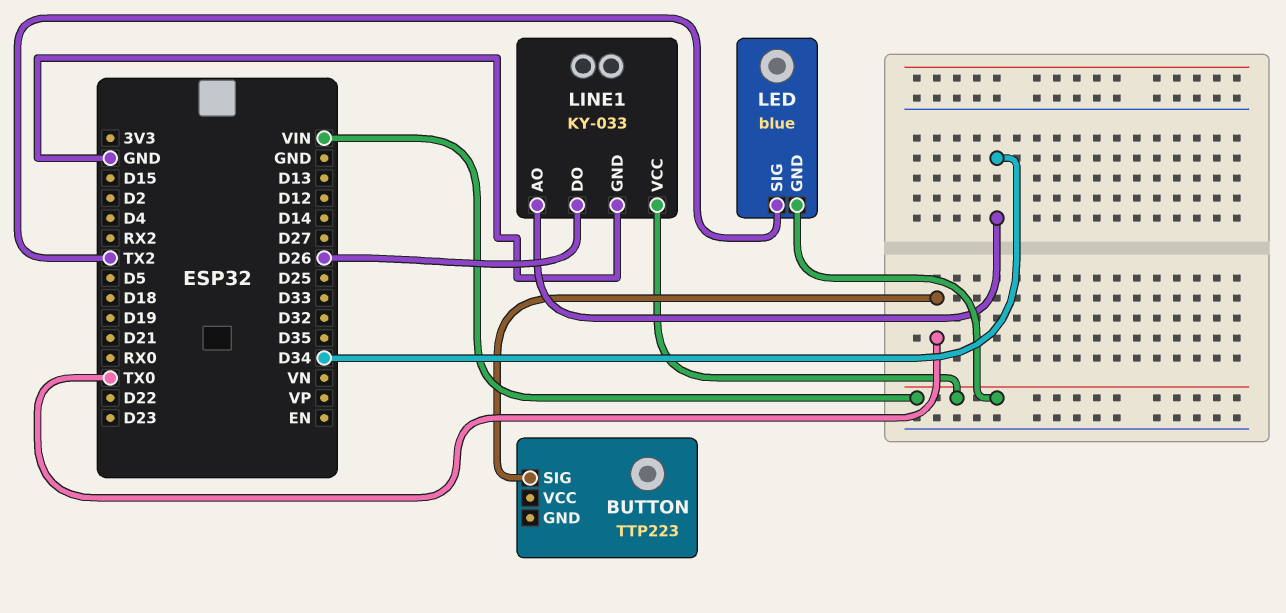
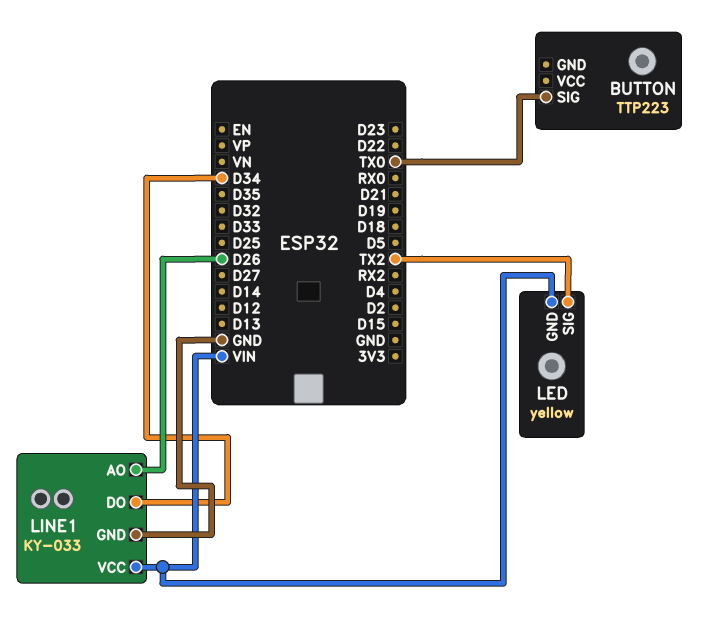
LED: blue -> yellow
LINE1 pin AO: D34 -> D26
LINE1 pin DO: D26 -> D34

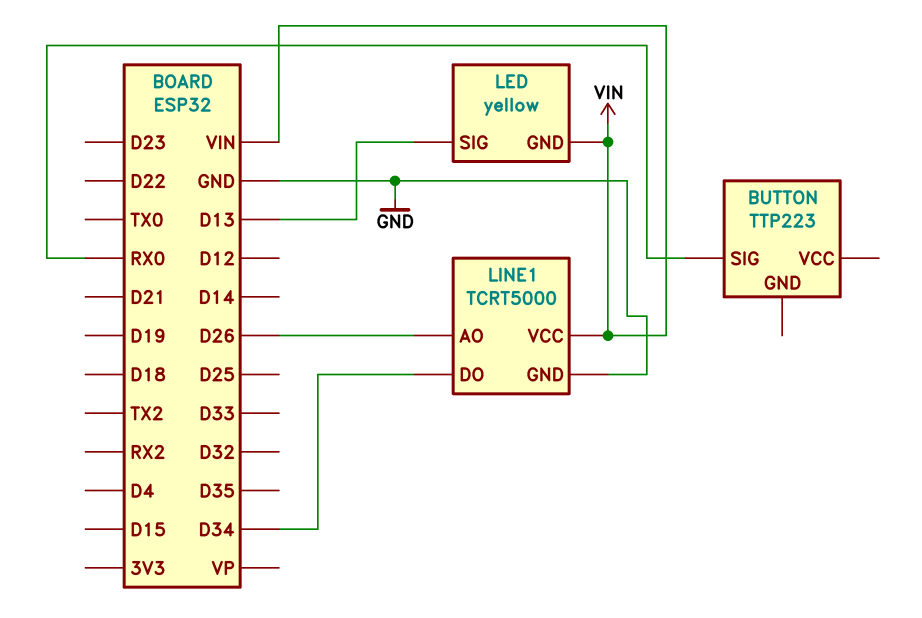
BUTTON pin SIG: TX0 -> RX0
LED pin SIG: TX2 -> D13
LINE1: KY-033 -> TCRT5000

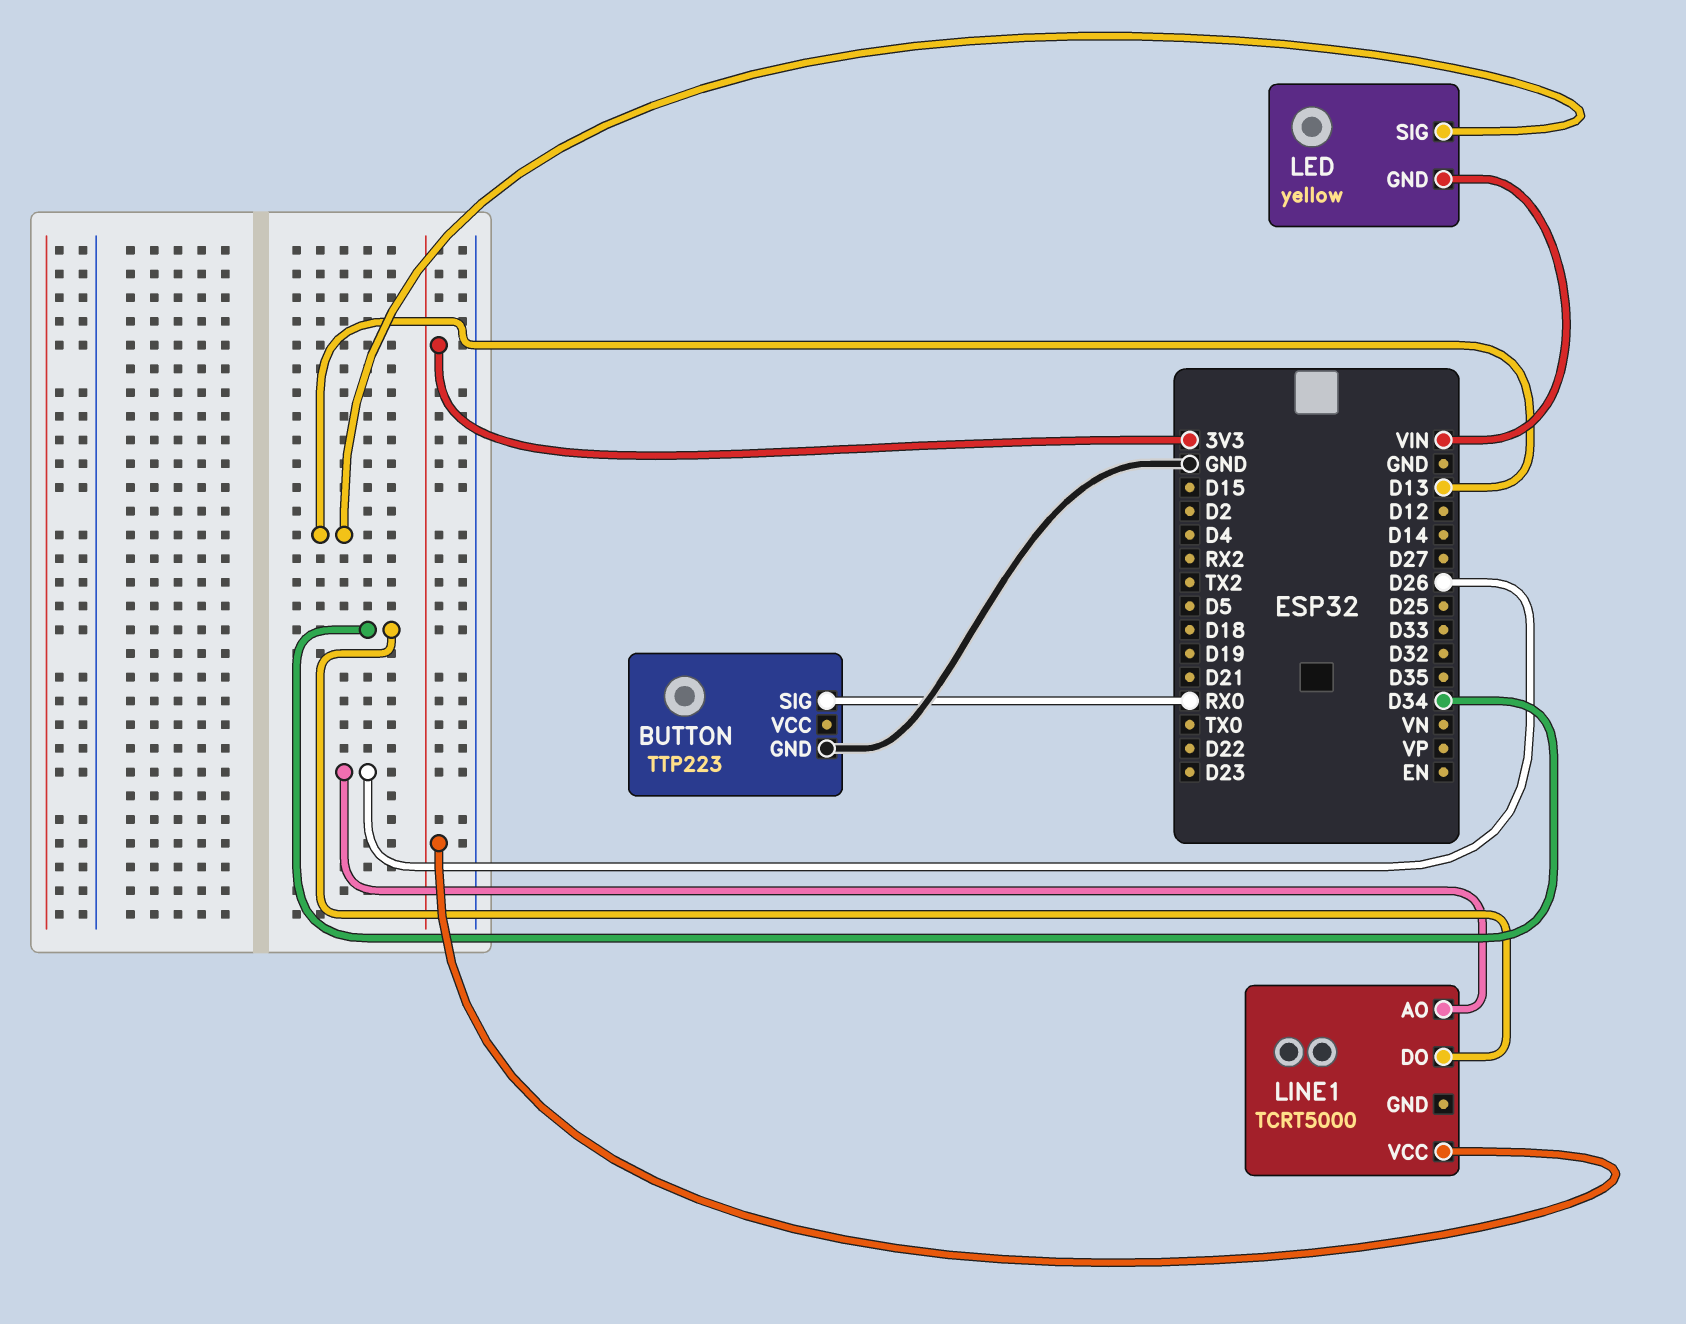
BUTTON pin GND: none -> GND
LINE1 pin GND: GND -> none
LINE1 pin VCC: VIN -> 3V3

